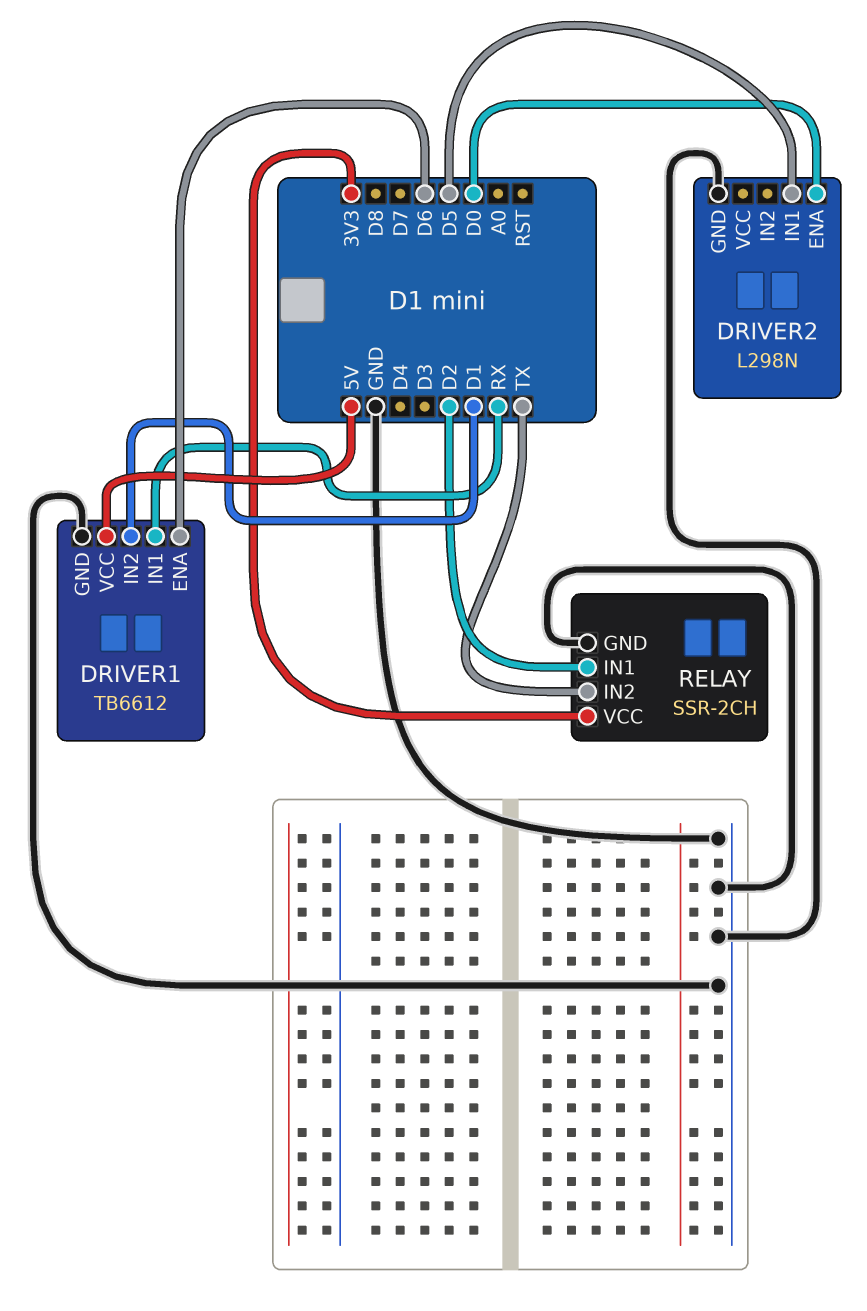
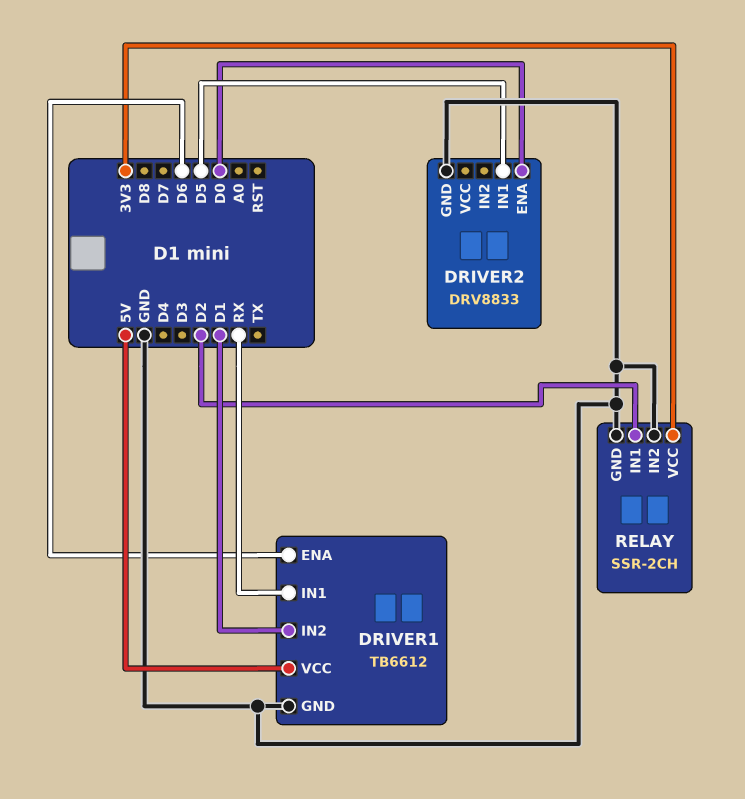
DRIVER2: L298N -> DRV8833
RELAY pin IN2: TX -> GND

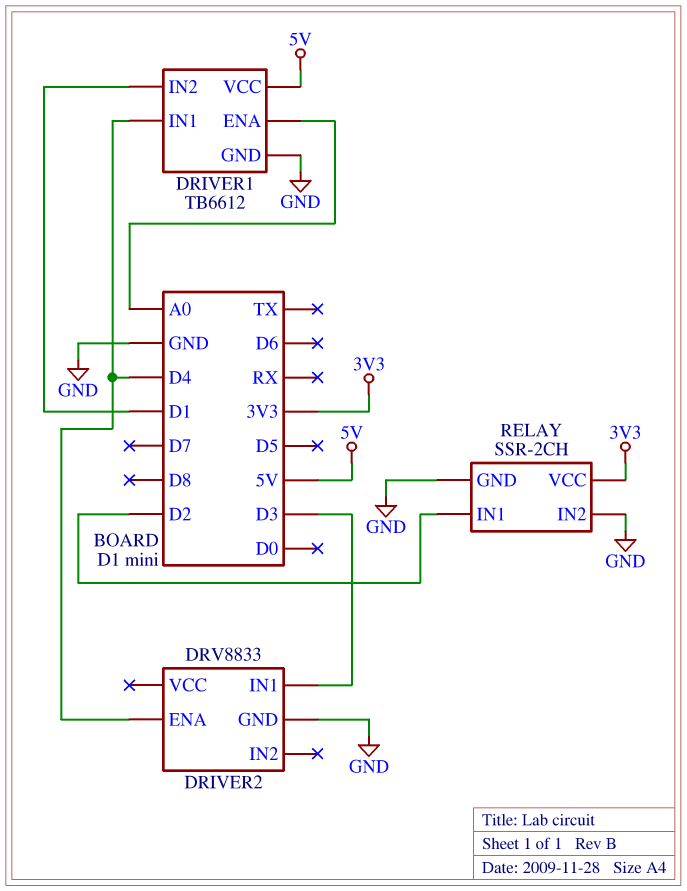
DRIVER1 pin ENA: D6 -> A0
DRIVER1 pin IN1: RX -> D4
DRIVER2 pin ENA: D0 -> D4
DRIVER2 pin IN1: D5 -> D3

